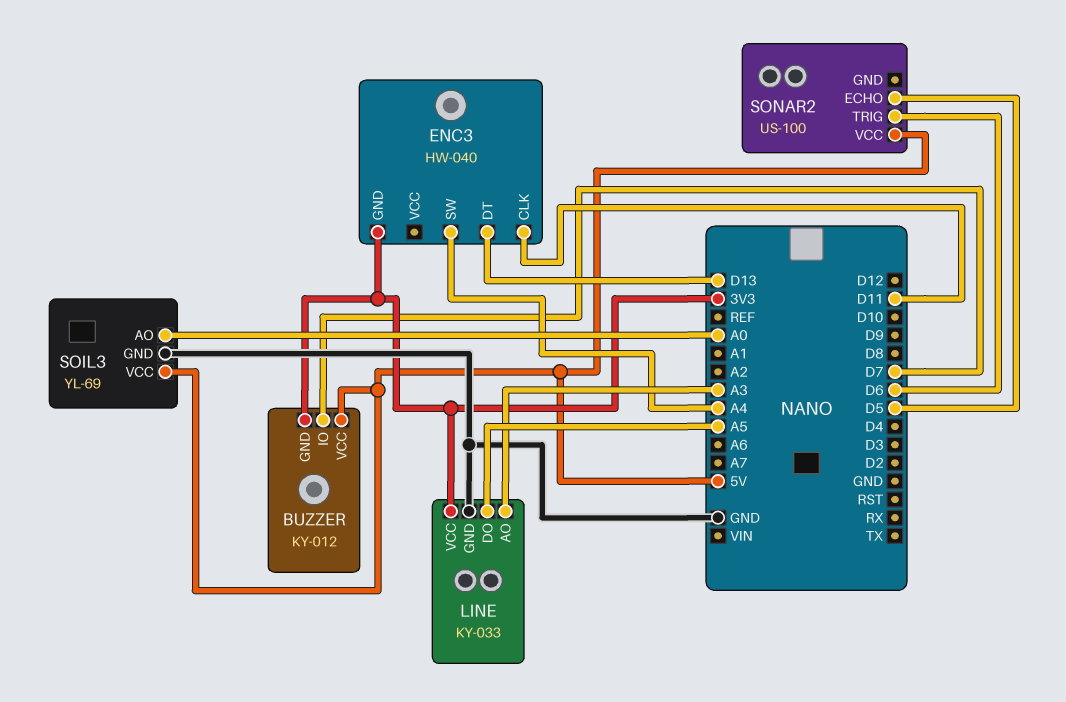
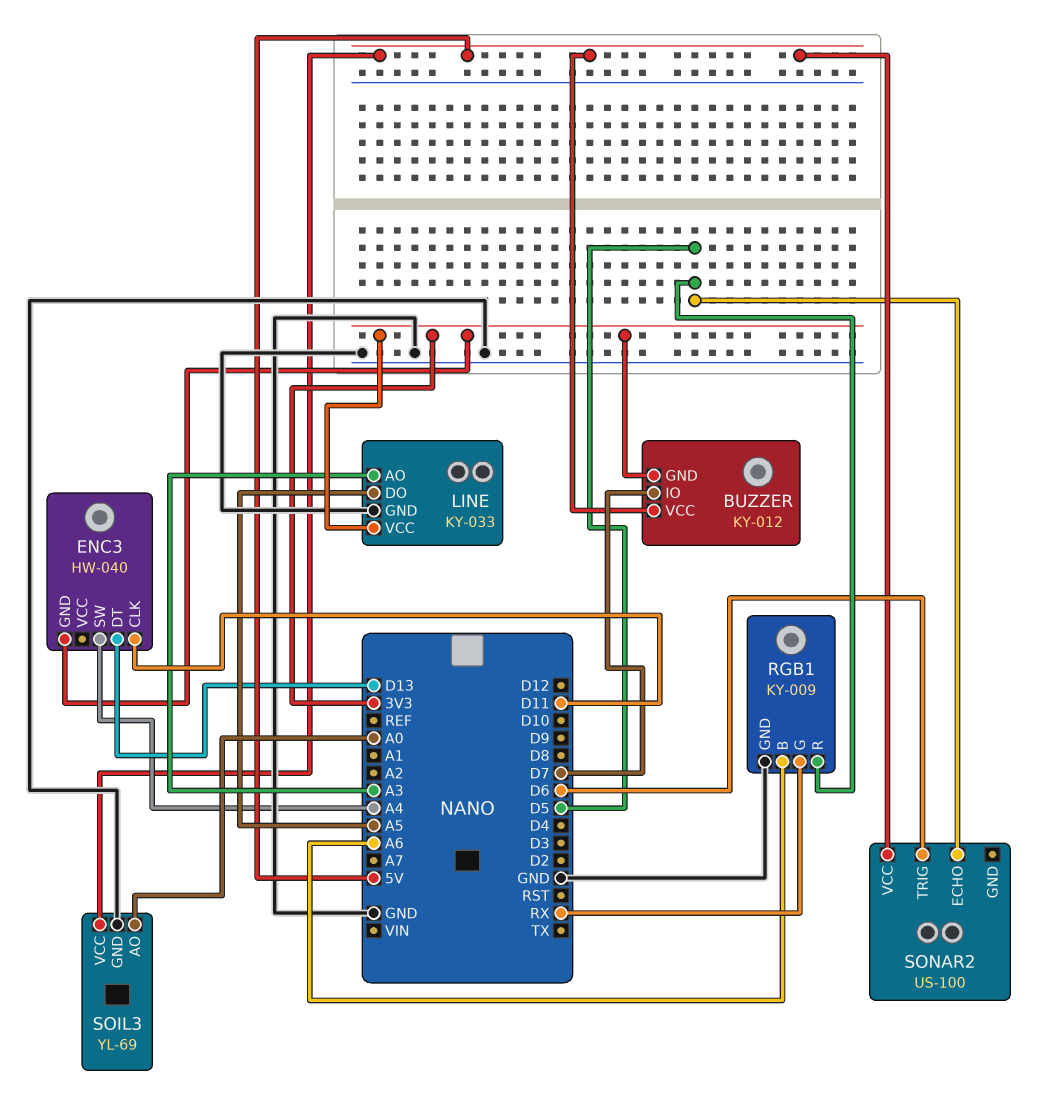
RGB1: none -> KY-009
RGB1 pin B: none -> A6
RGB1 pin G: none -> RX
RGB1 pin GND: none -> GND
RGB1 pin R: none -> D5

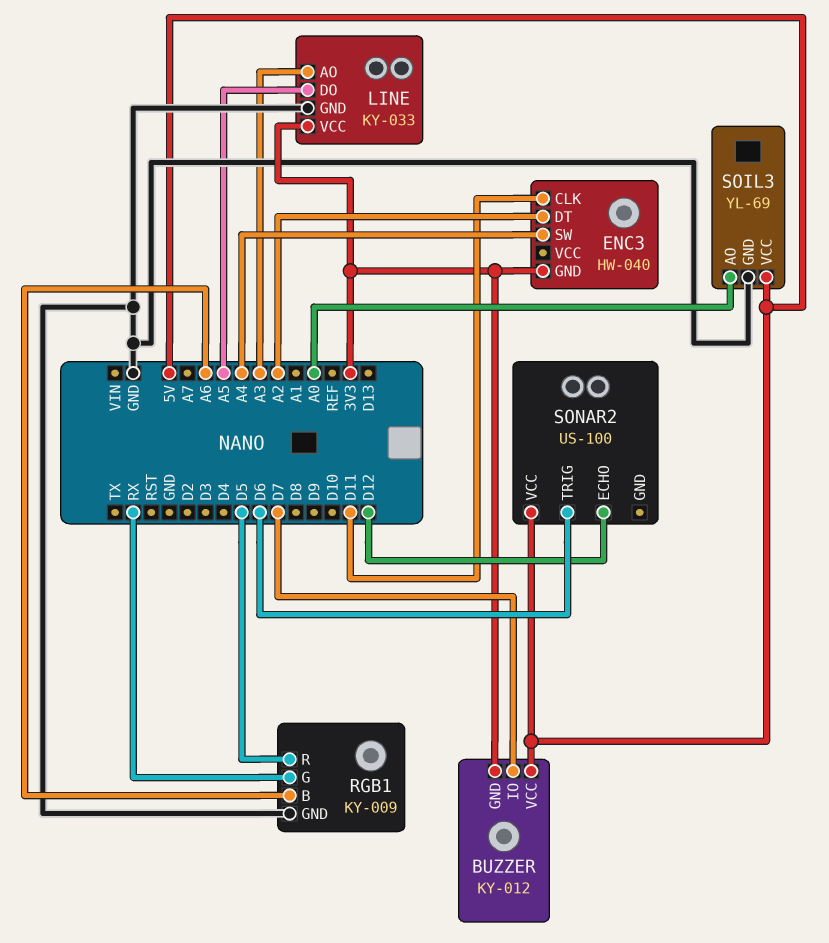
ENC3 pin DT: D13 -> A2
SONAR2 pin ECHO: D5 -> D12

